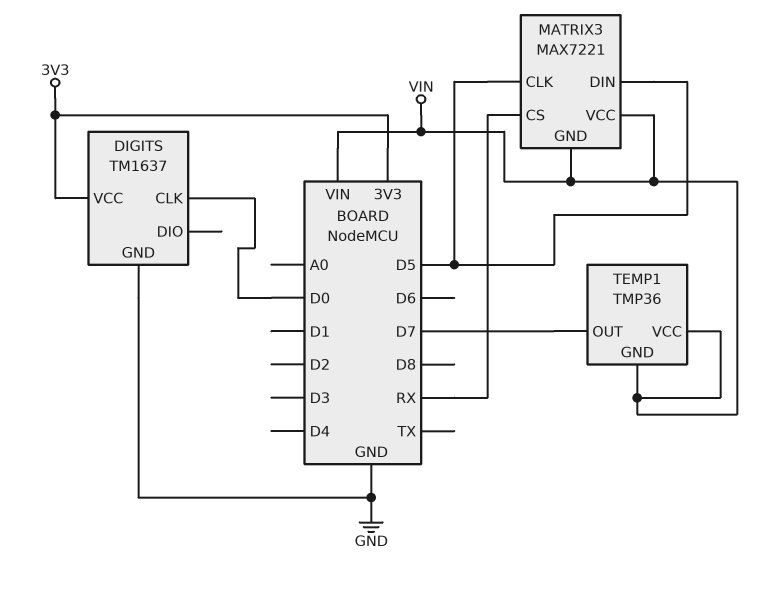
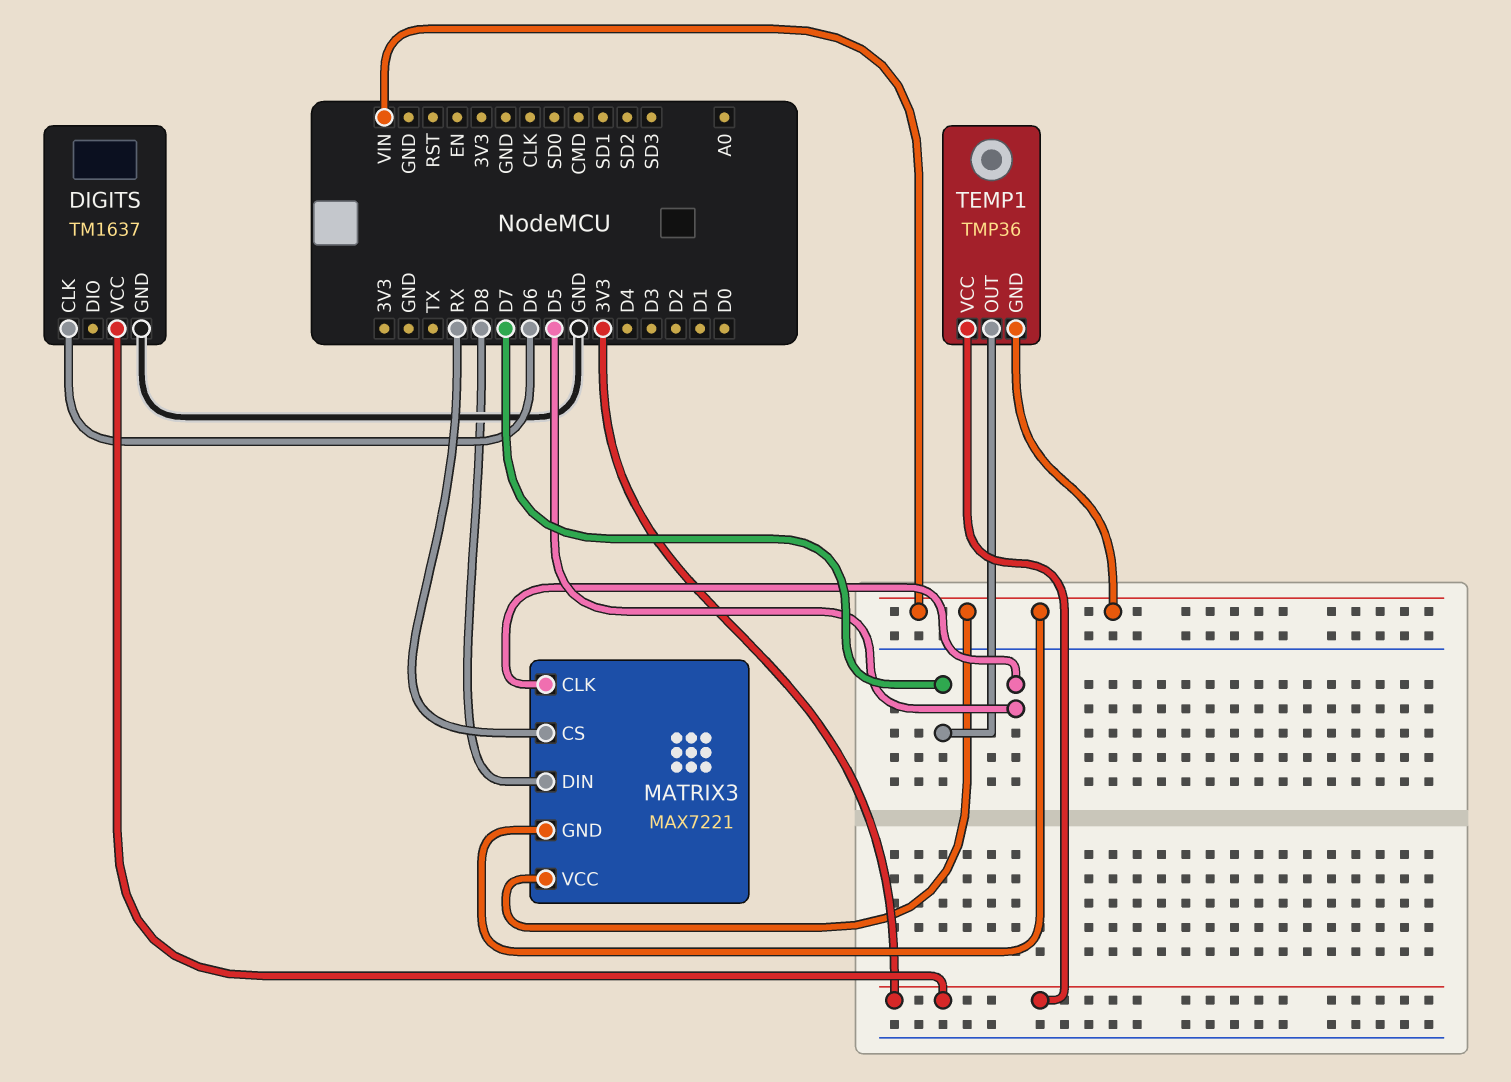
DIGITS pin CLK: D0 -> D6
MATRIX3 pin DIN: D5 -> D8
TEMP1 pin VCC: VIN -> 3V3

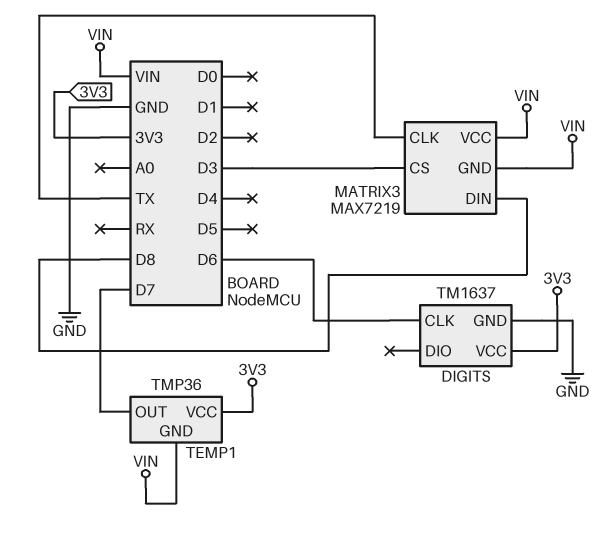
MATRIX3: MAX7221 -> MAX7219
MATRIX3 pin CLK: D5 -> TX
MATRIX3 pin CS: RX -> D3

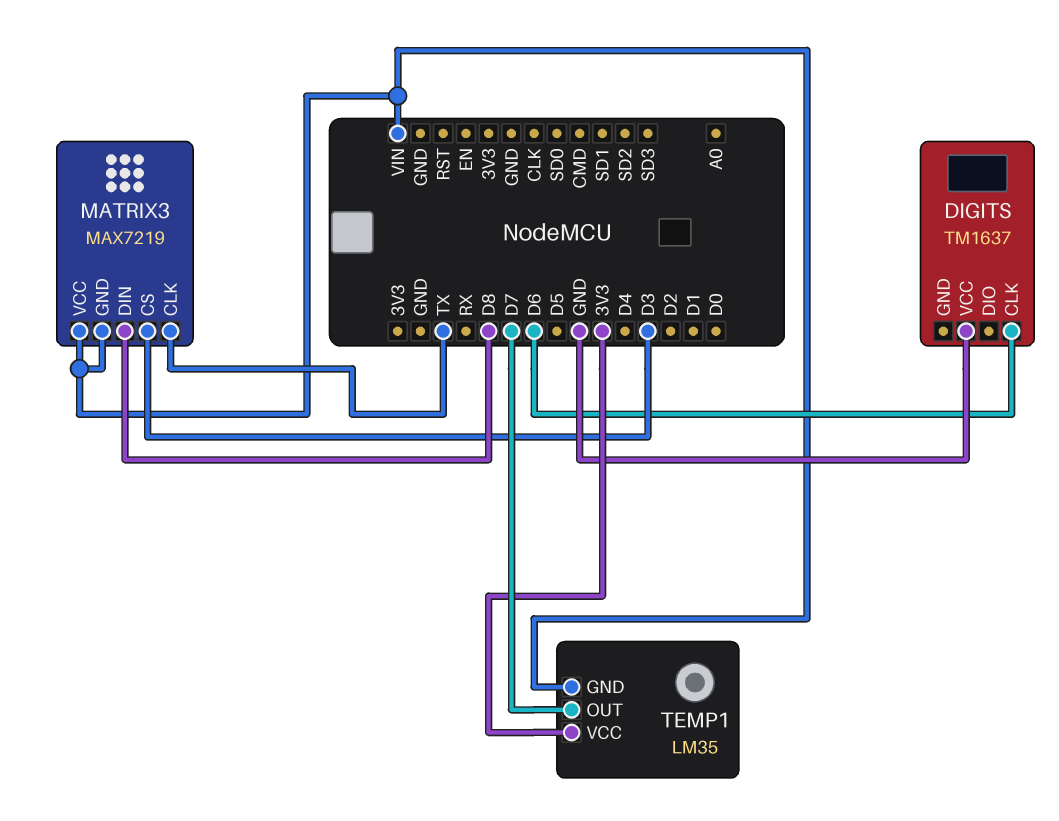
DIGITS pin GND: GND -> none
DIGITS pin VCC: 3V3 -> GND
TEMP1: TMP36 -> LM35

